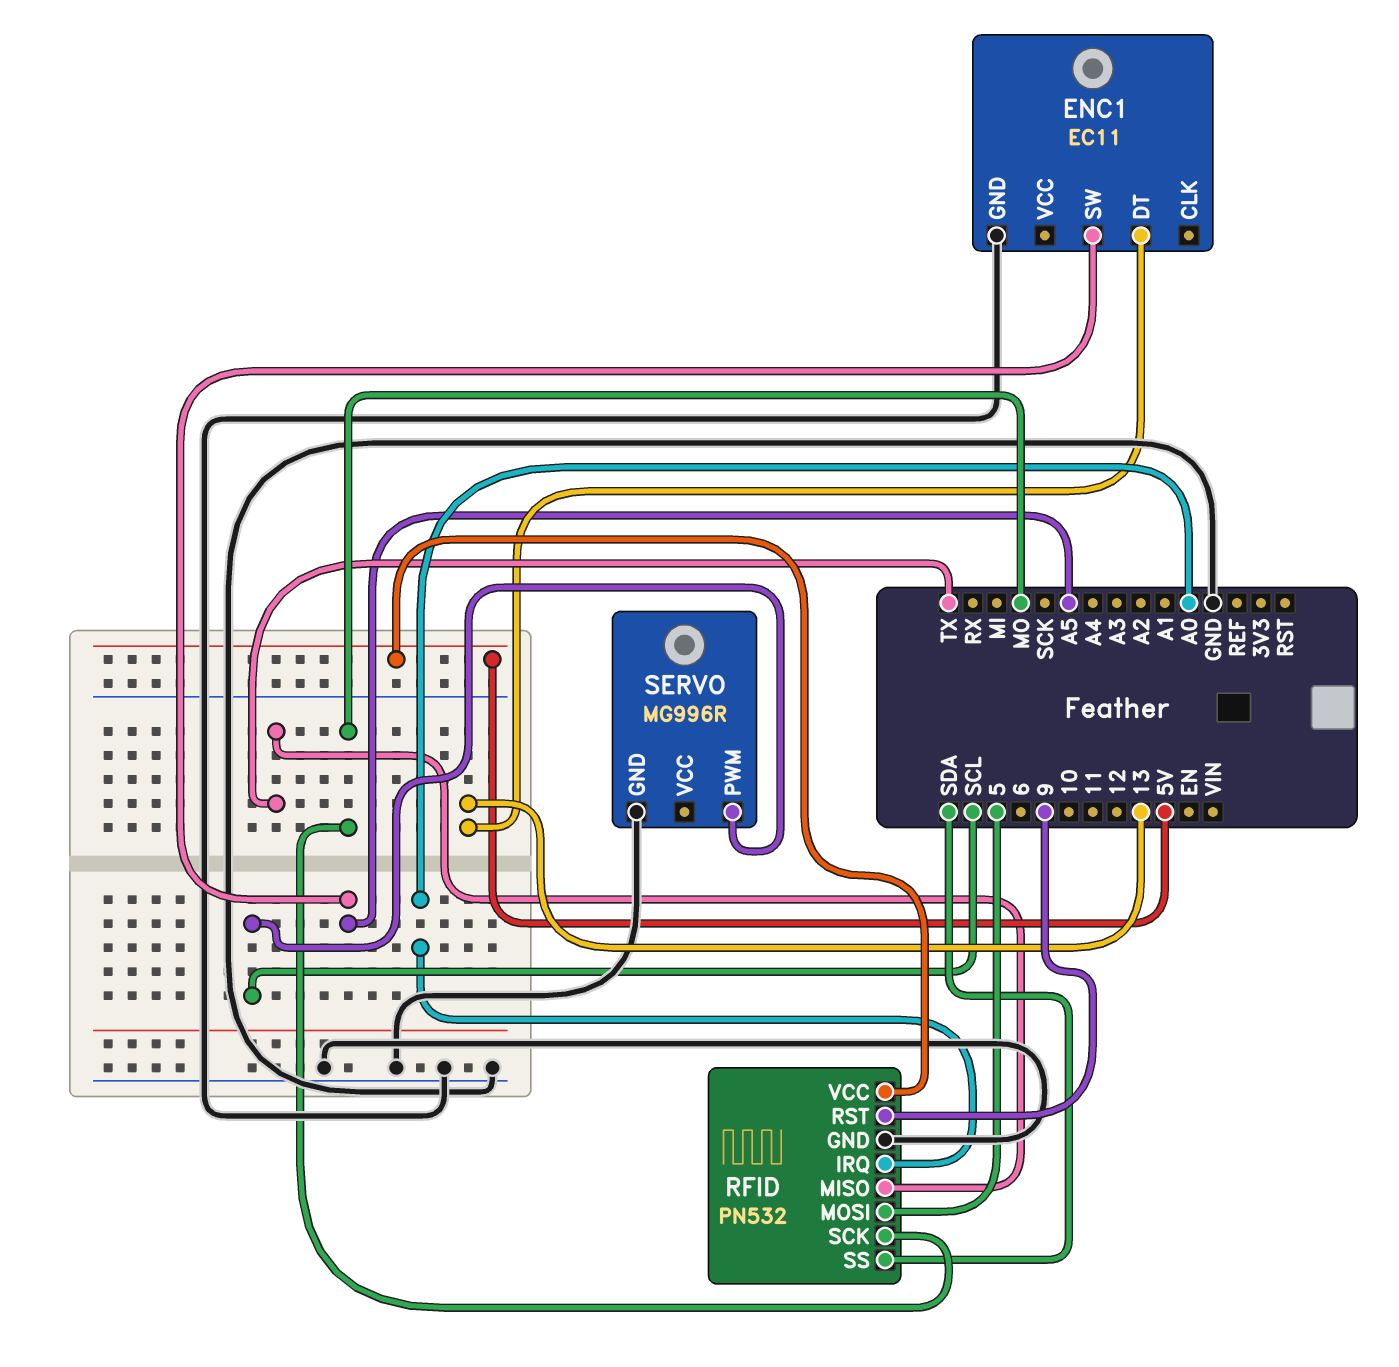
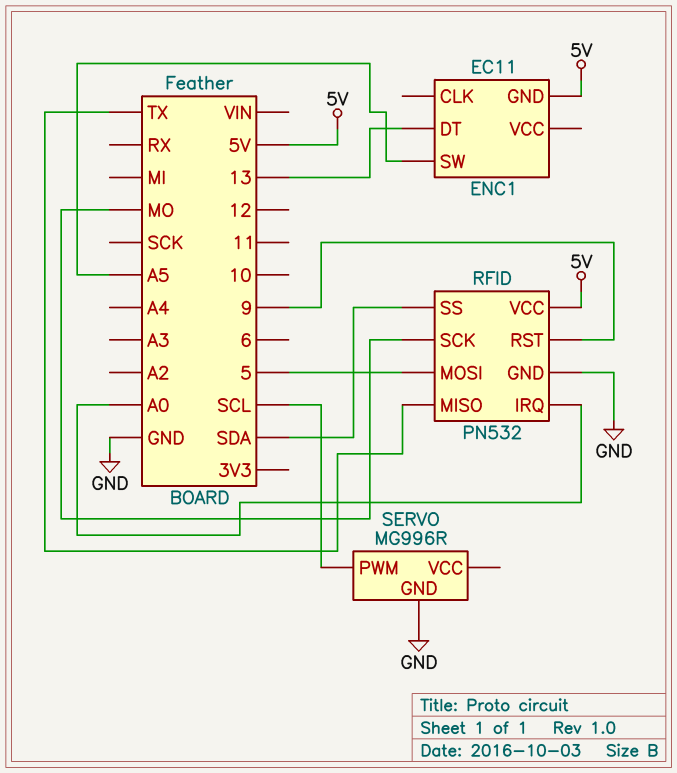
ENC1 pin GND: GND -> 5V

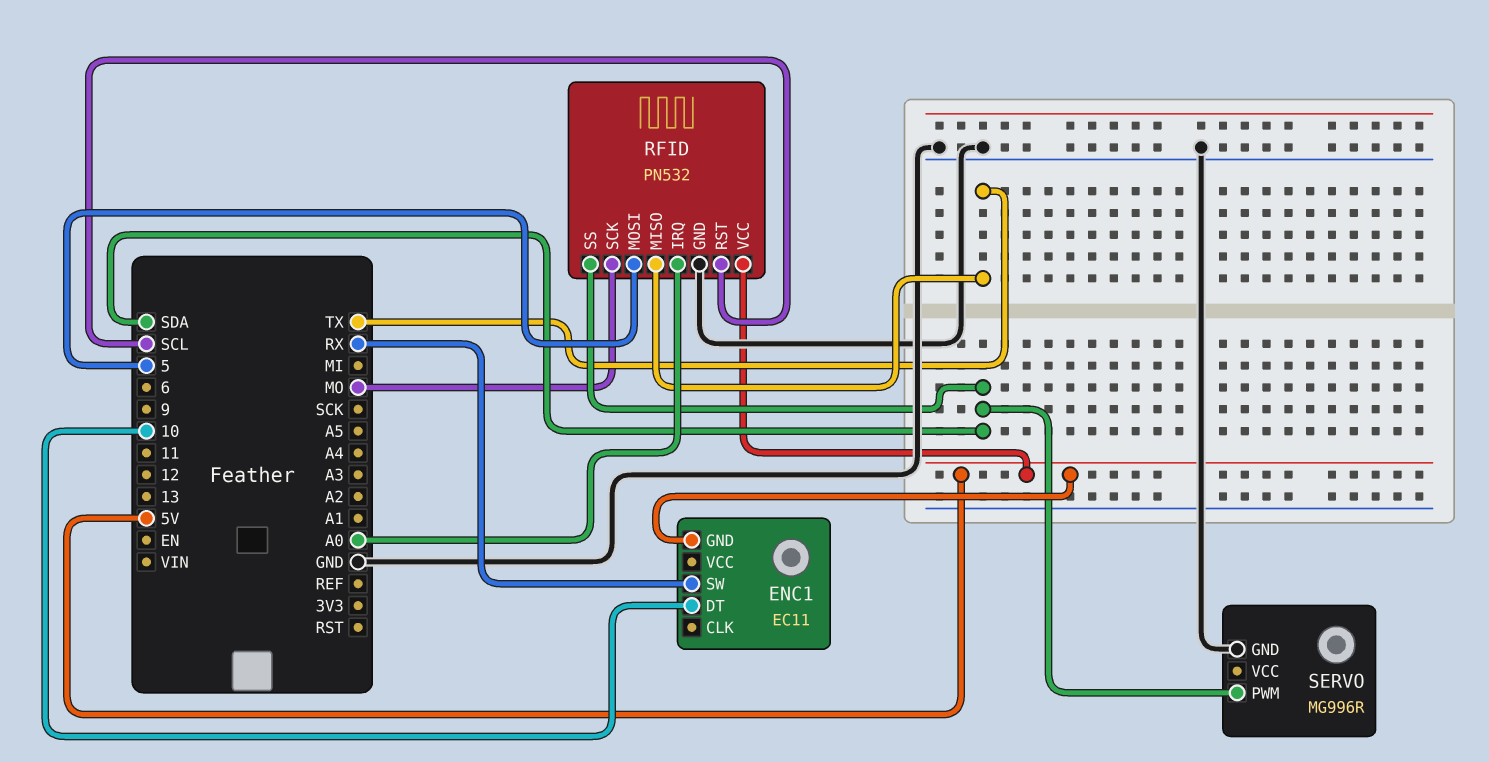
ENC1 pin DT: 13 -> 10
ENC1 pin SW: A5 -> RX
RFID pin RST: 9 -> SCL
SERVO pin PWM: SCL -> SDA

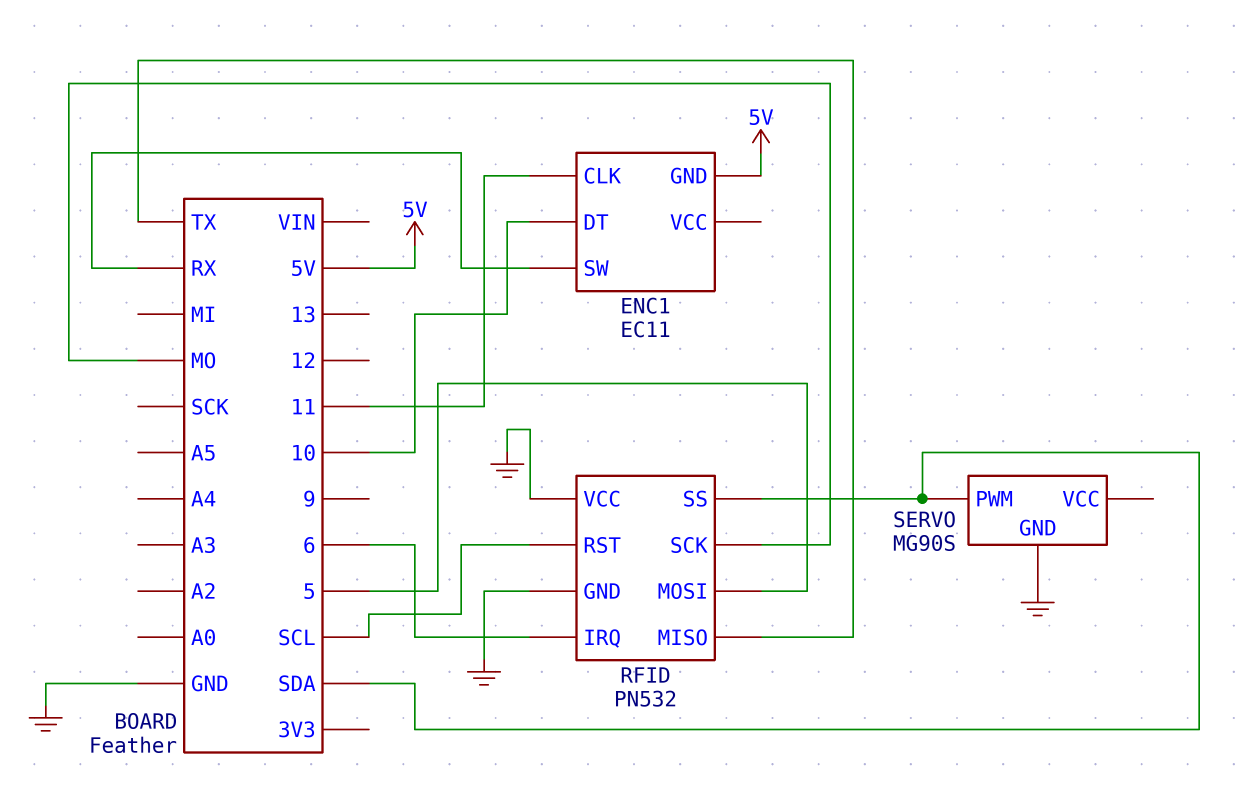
ENC1 pin CLK: none -> 11
RFID pin IRQ: A0 -> 6
RFID pin VCC: 5V -> GND
SERVO: MG996R -> MG90S

